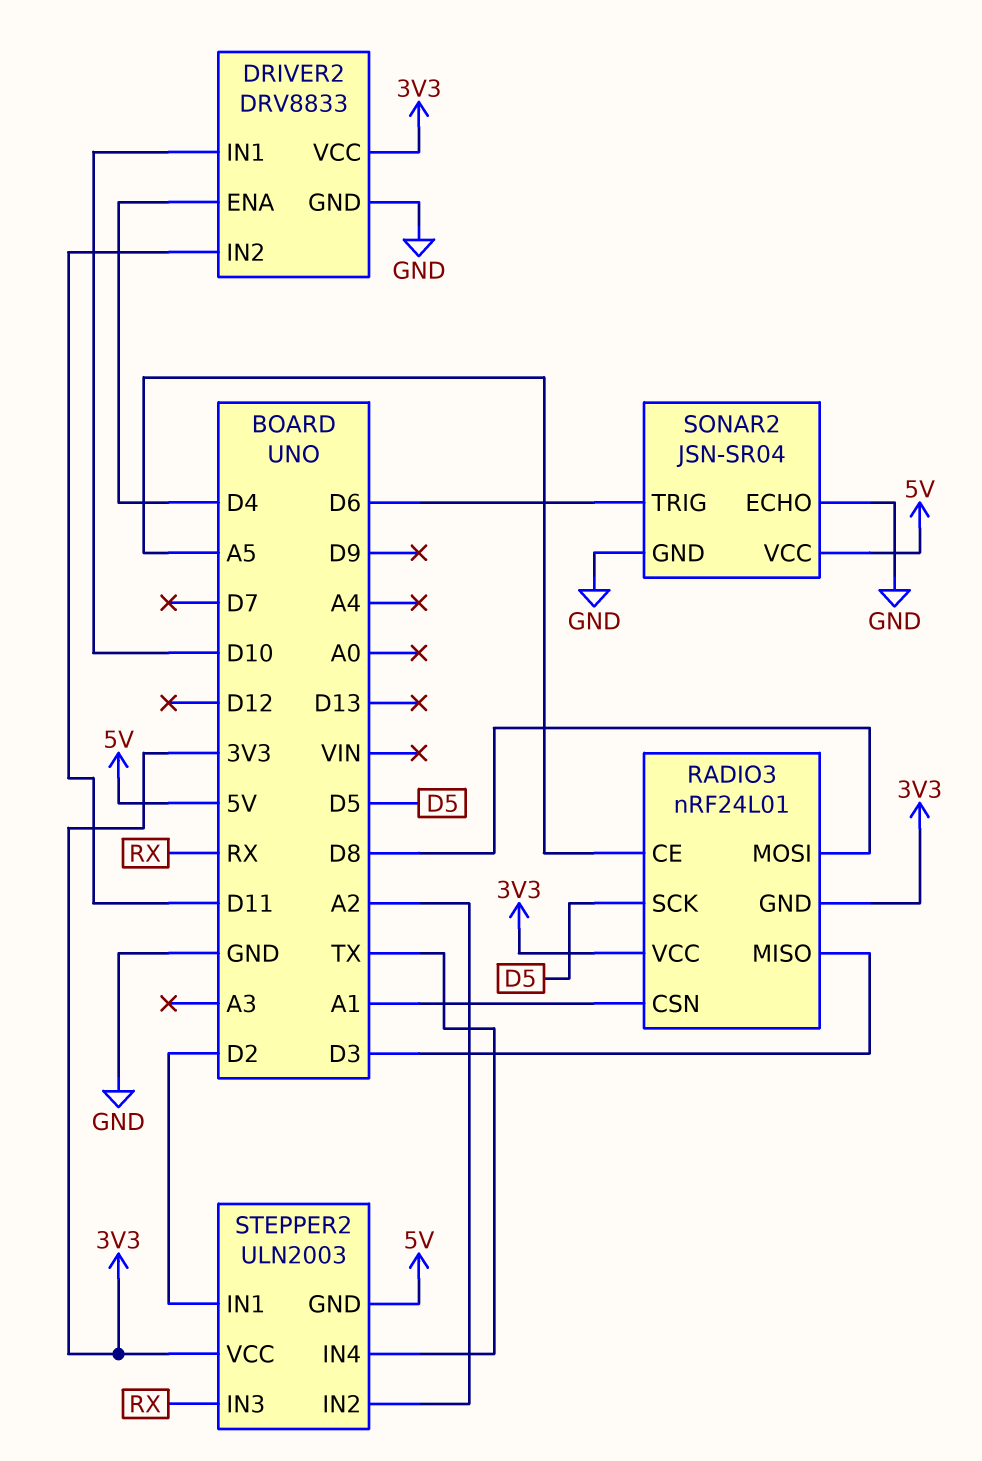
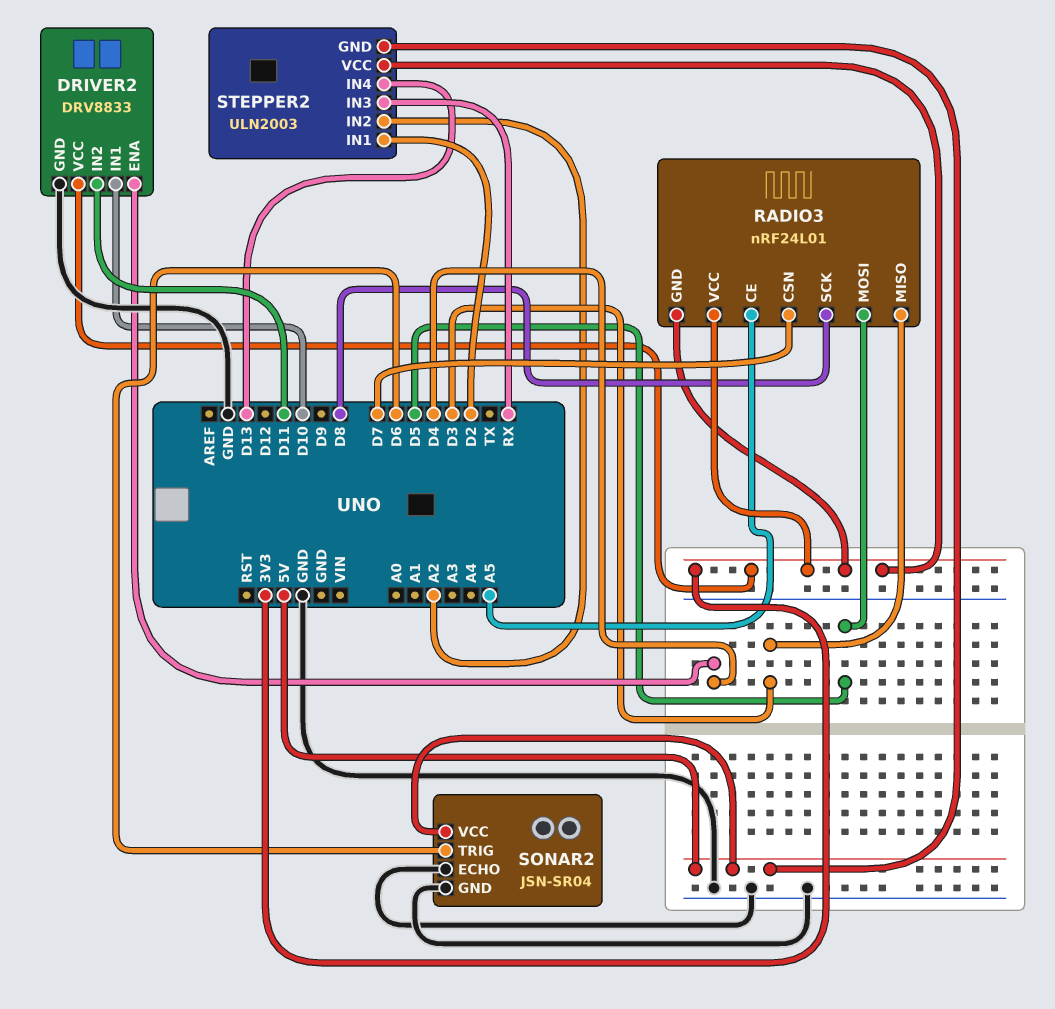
RADIO3 pin CSN: A1 -> D7
RADIO3 pin MOSI: D8 -> D5
RADIO3 pin SCK: D5 -> D8
STEPPER2 pin IN4: TX -> D13

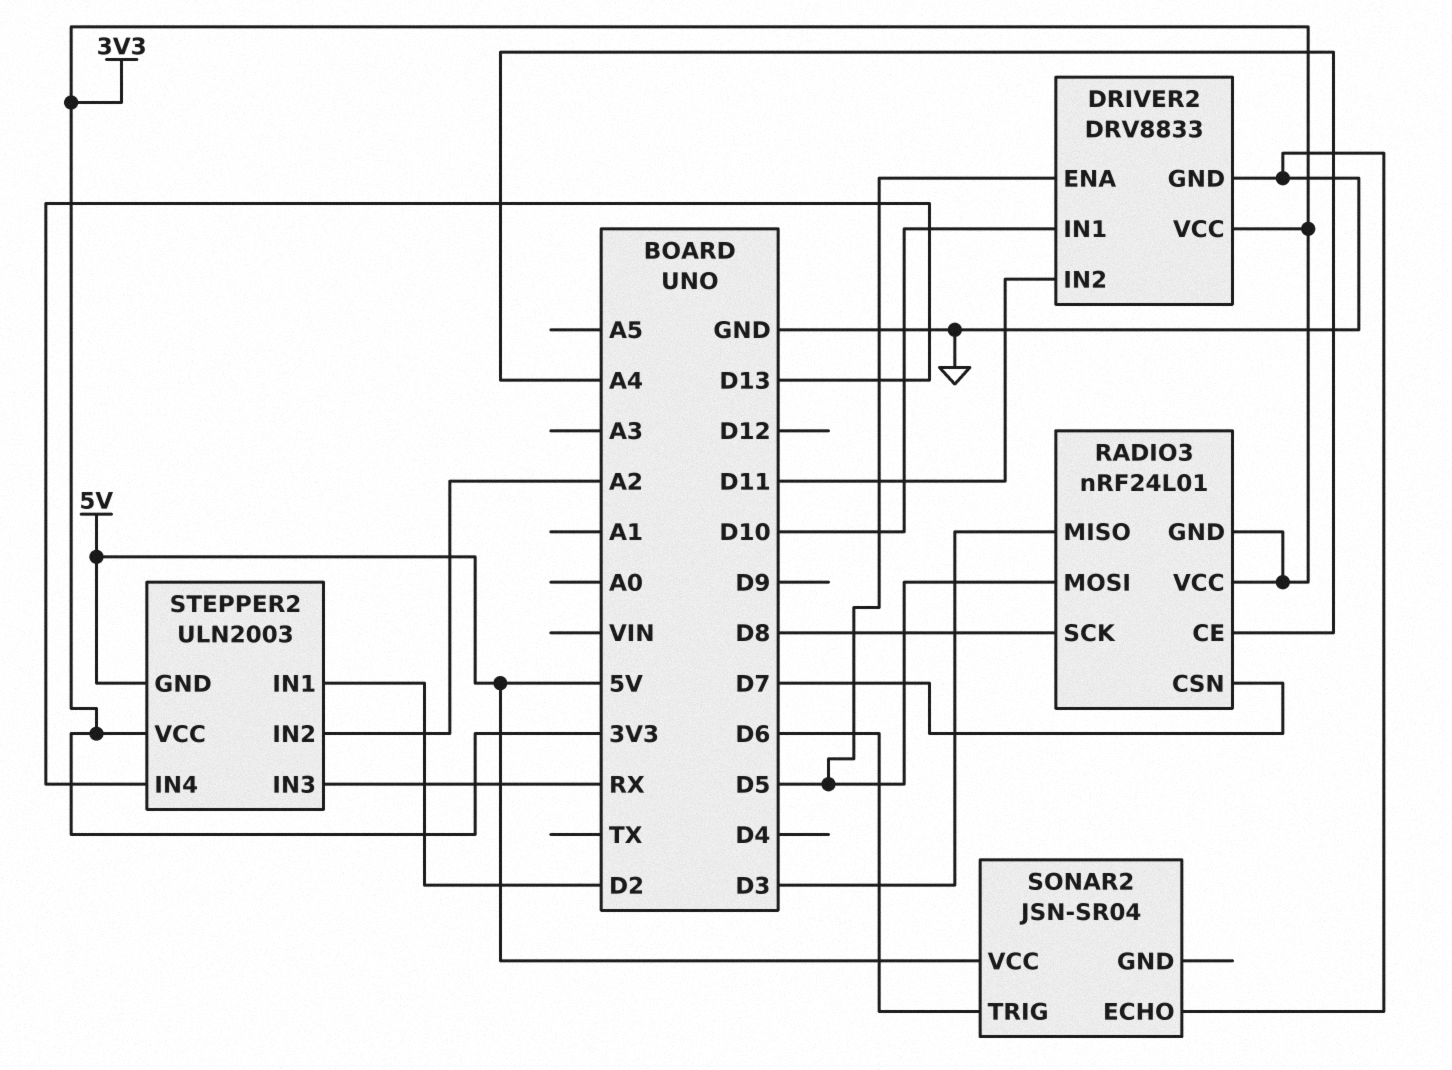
DRIVER2 pin ENA: D4 -> D5
RADIO3 pin CE: A5 -> A4
SONAR2 pin GND: GND -> none

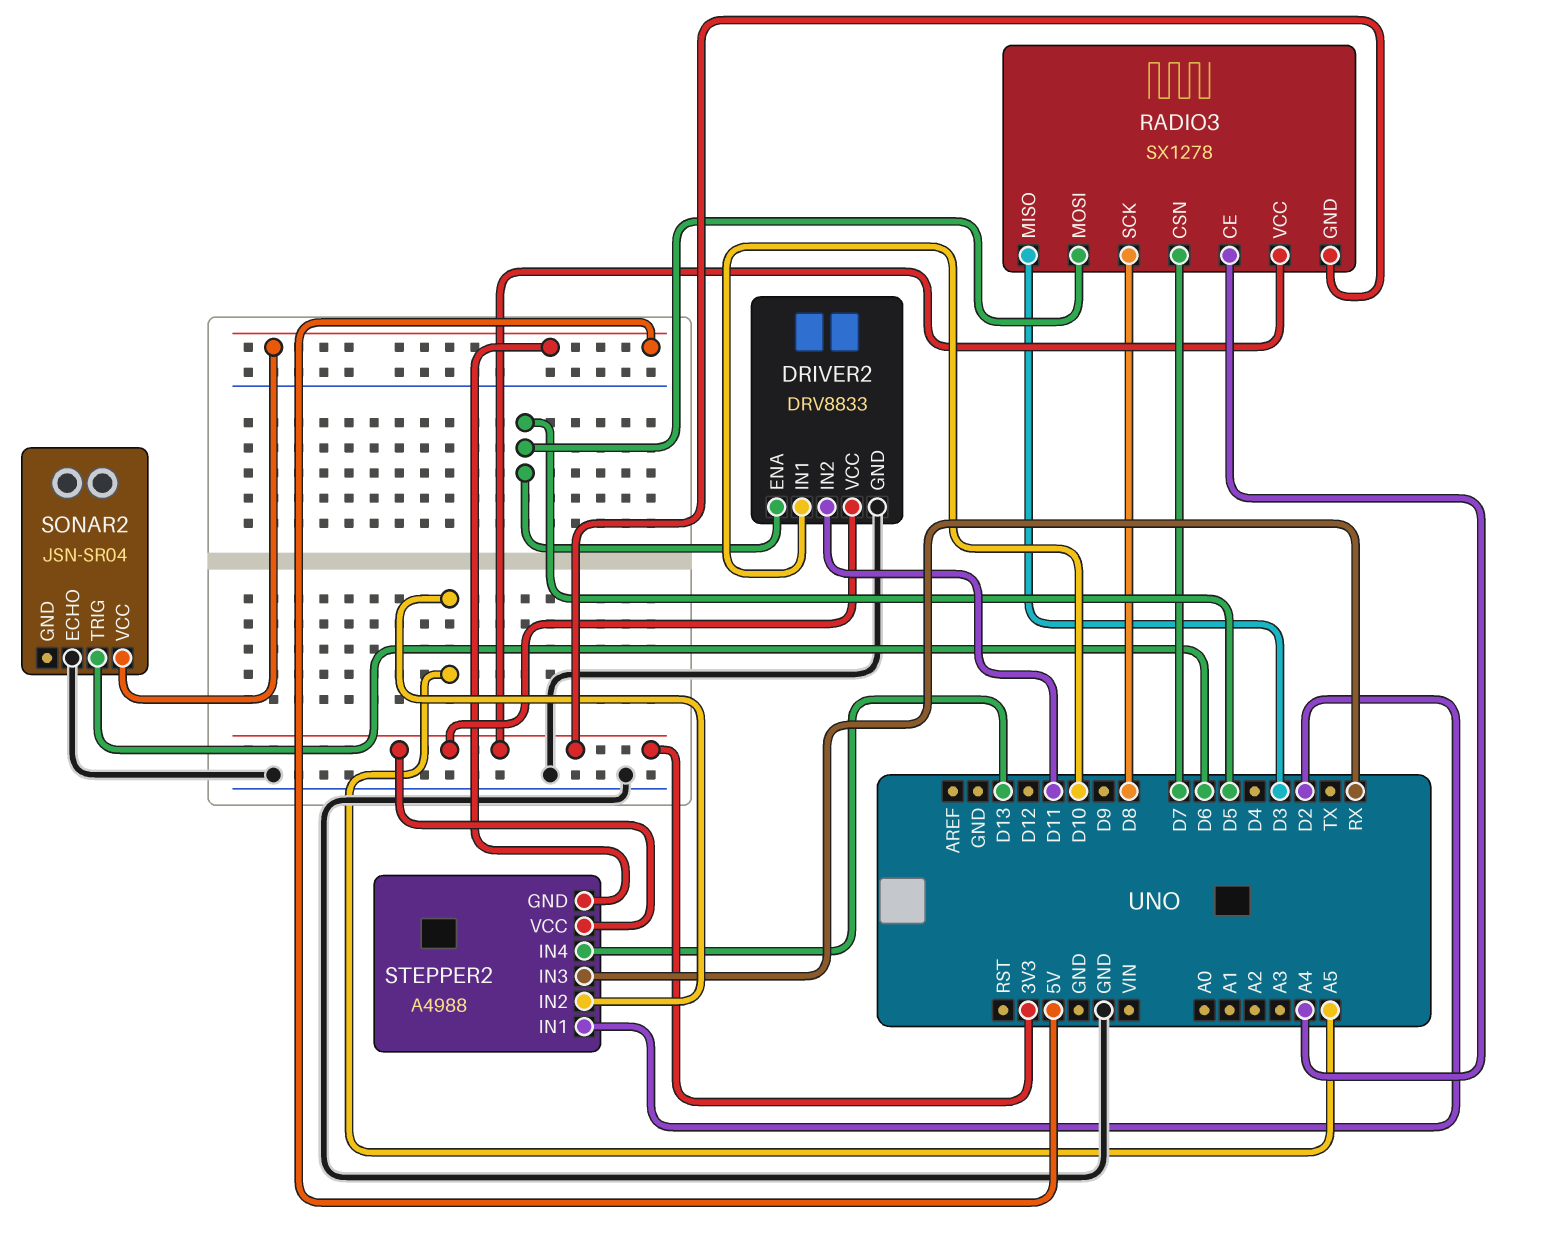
RADIO3: nRF24L01 -> SX1278
STEPPER2: ULN2003 -> A4988
STEPPER2 pin IN2: A2 -> A5

